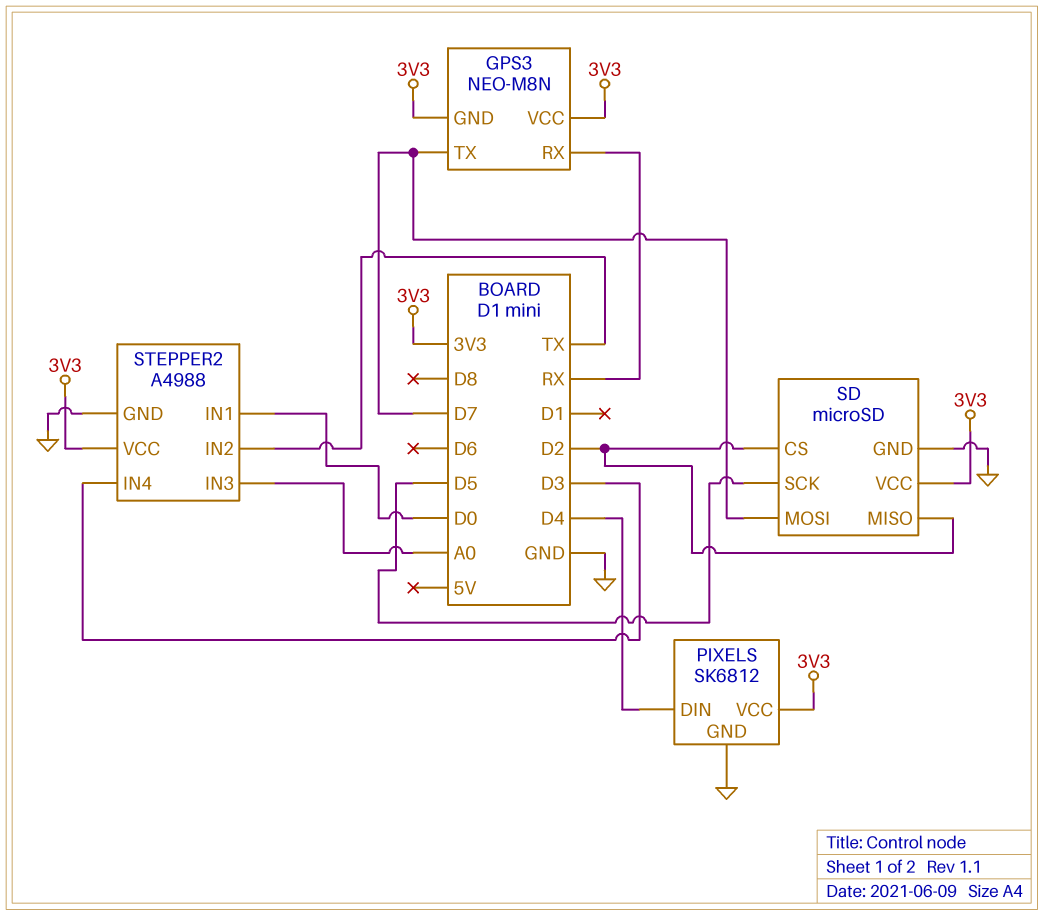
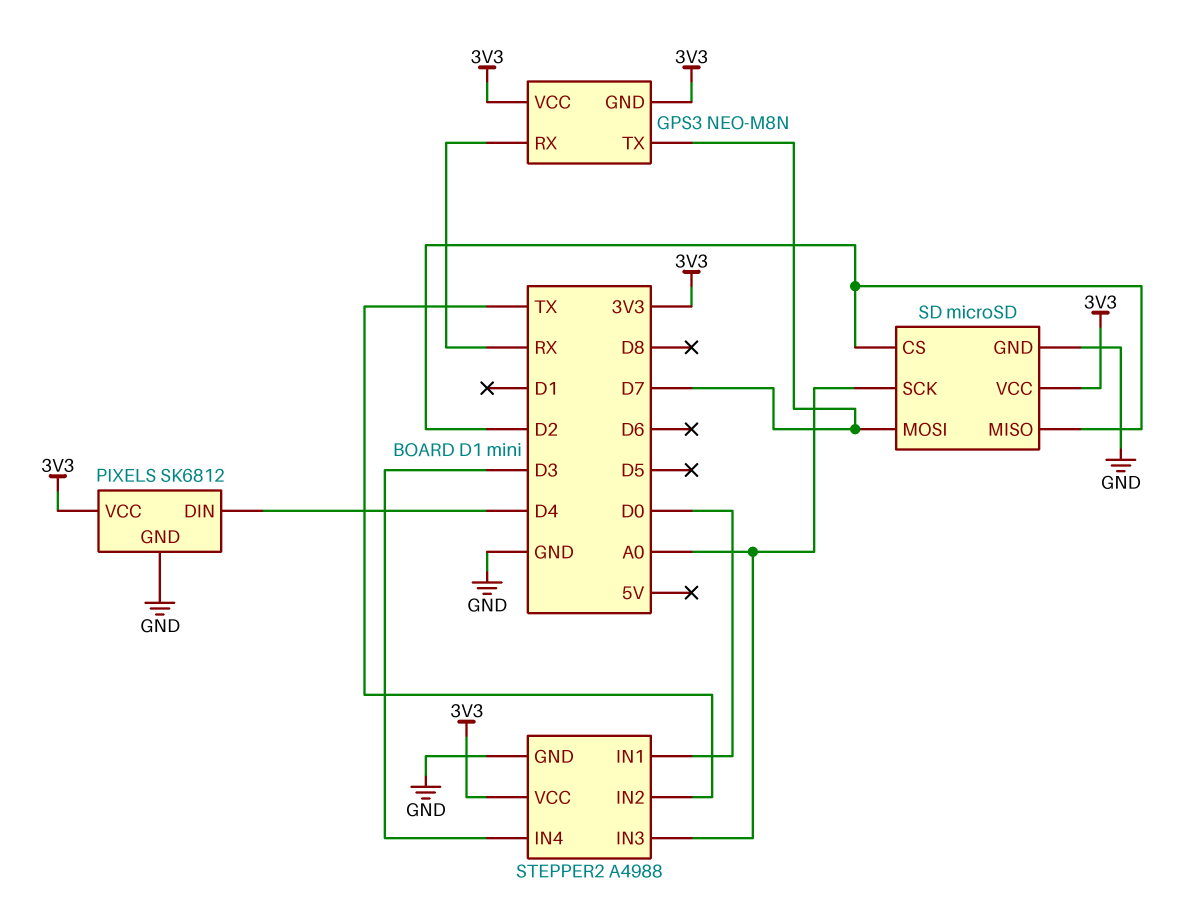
SD pin SCK: D5 -> A0

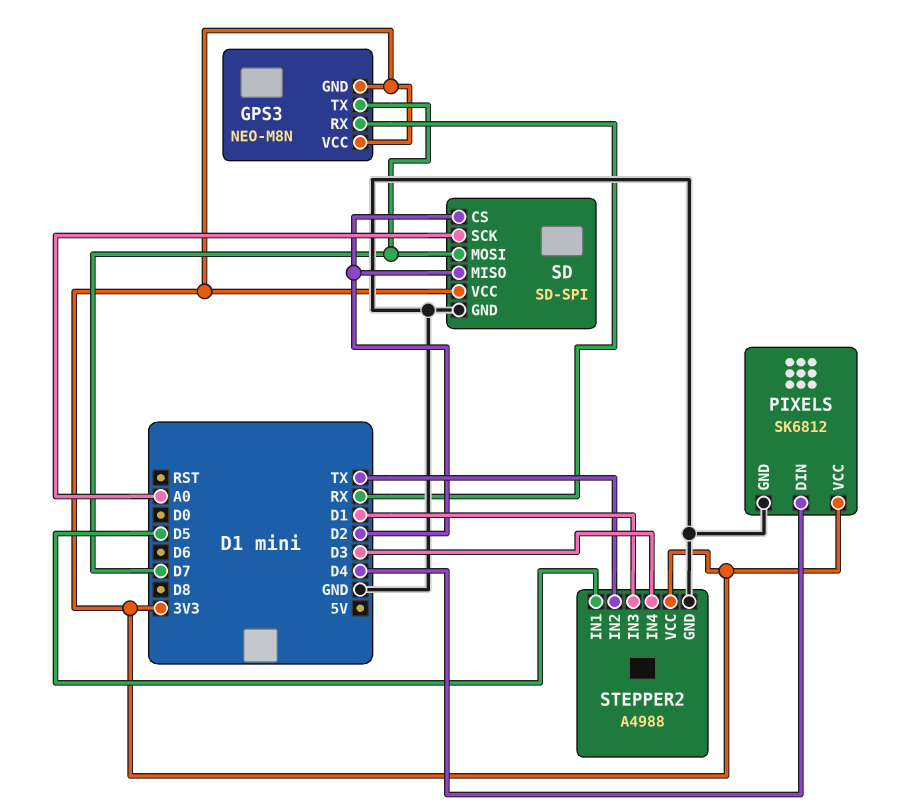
SD: microSD -> SD-SPI
STEPPER2 pin IN1: D0 -> D5
STEPPER2 pin IN3: A0 -> D1

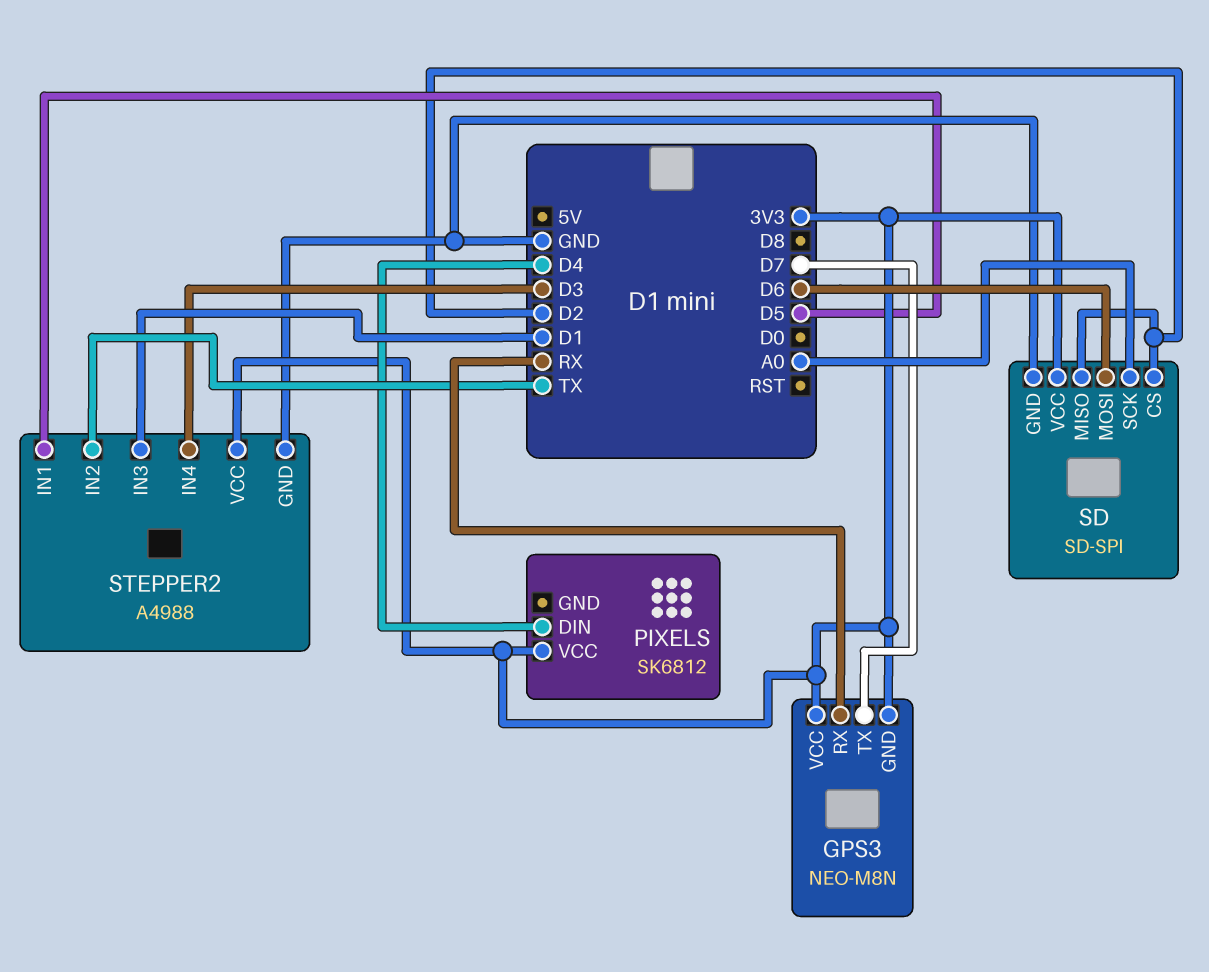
PIXELS pin GND: GND -> none
SD pin MOSI: D7 -> D6

